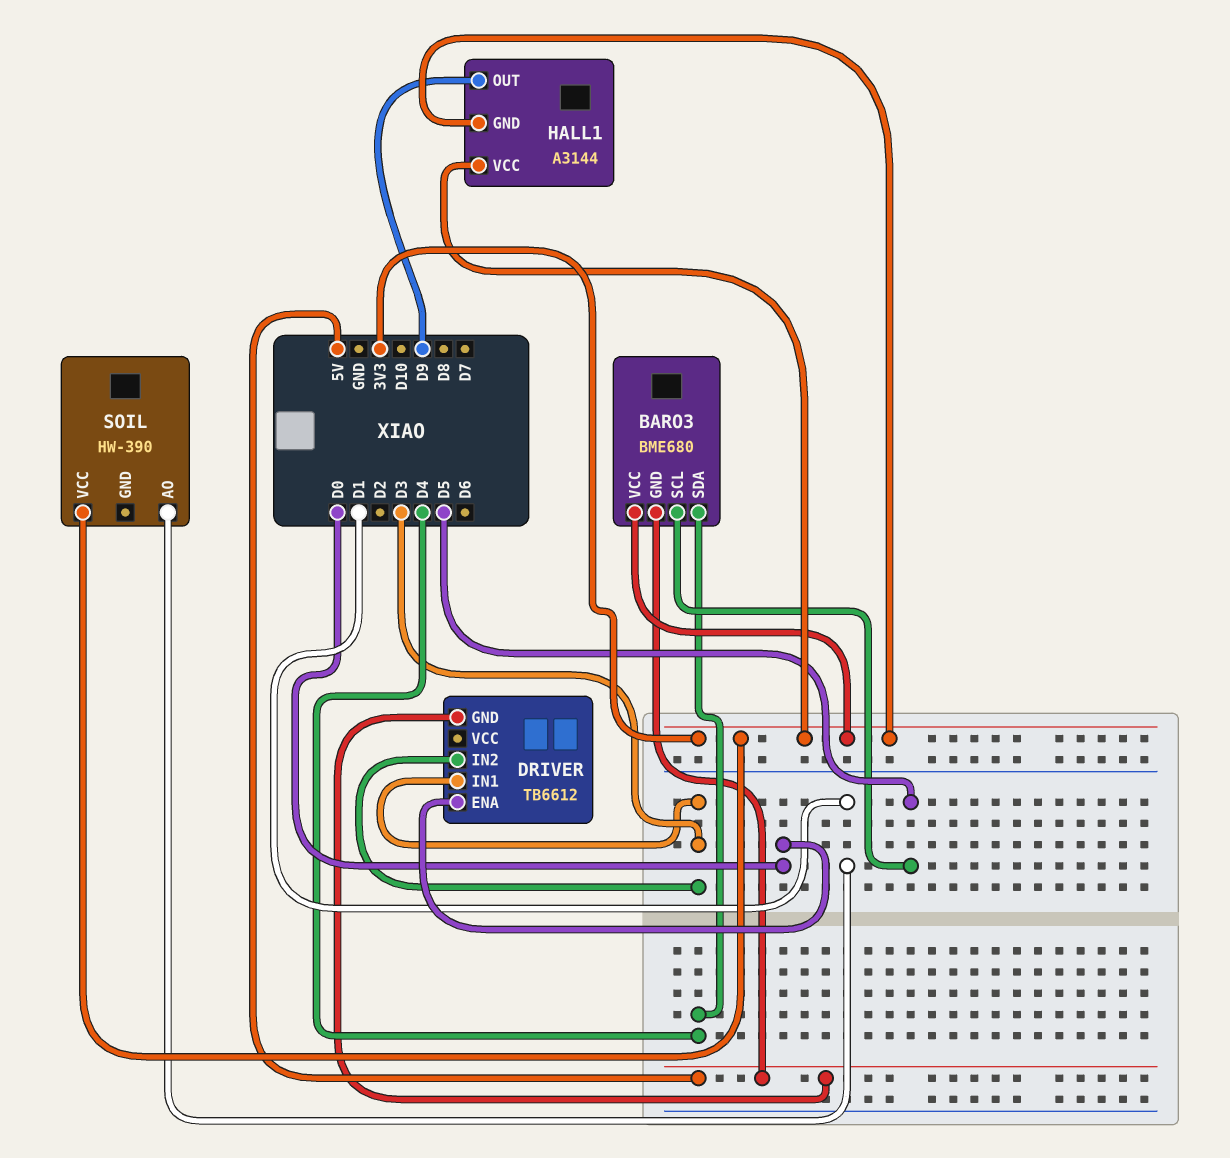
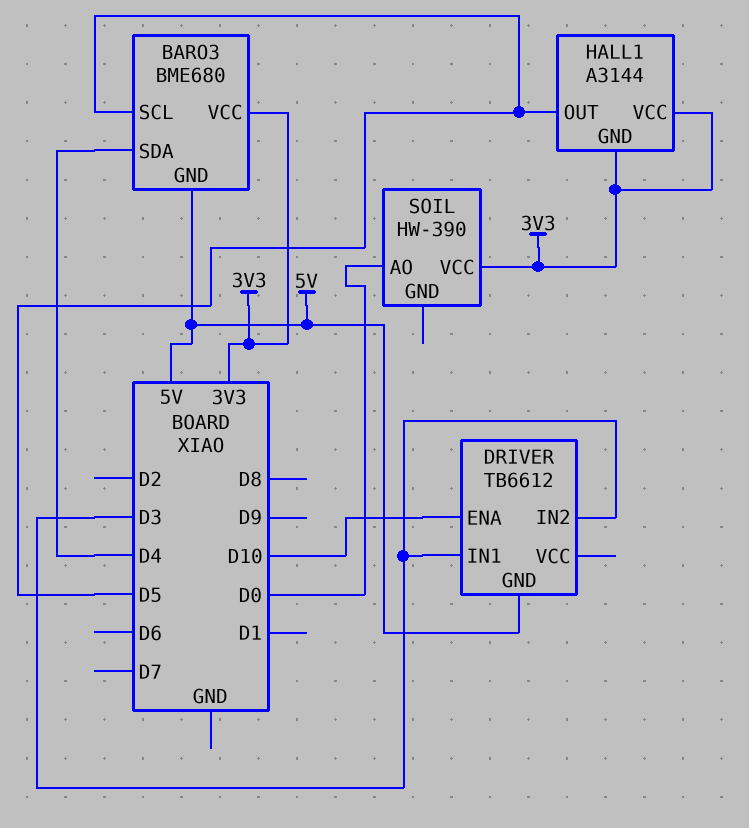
DRIVER pin ENA: D0 -> D10
HALL1 pin OUT: D9 -> D5
SOIL pin AO: D1 -> D0

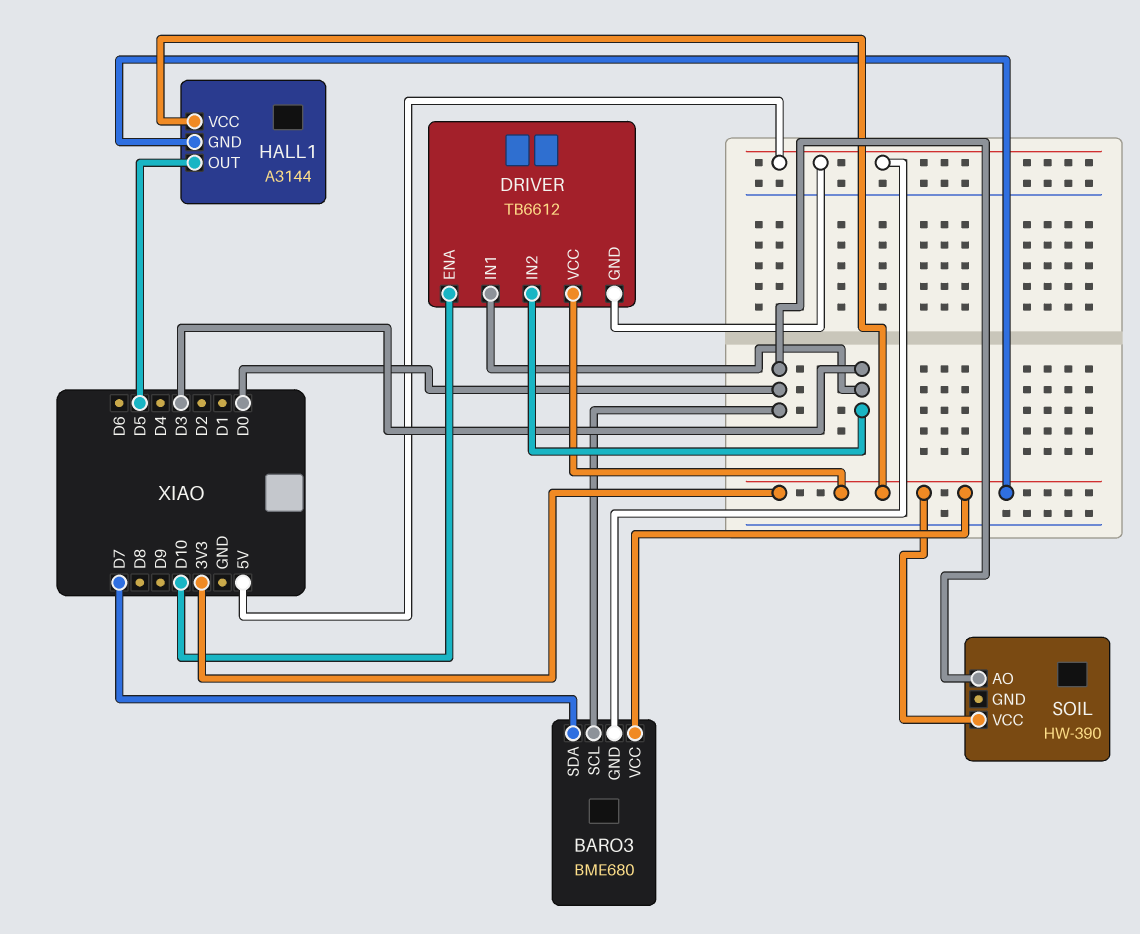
BARO3 pin SCL: D5 -> D0
BARO3 pin SDA: D4 -> D7
DRIVER pin VCC: none -> 3V3

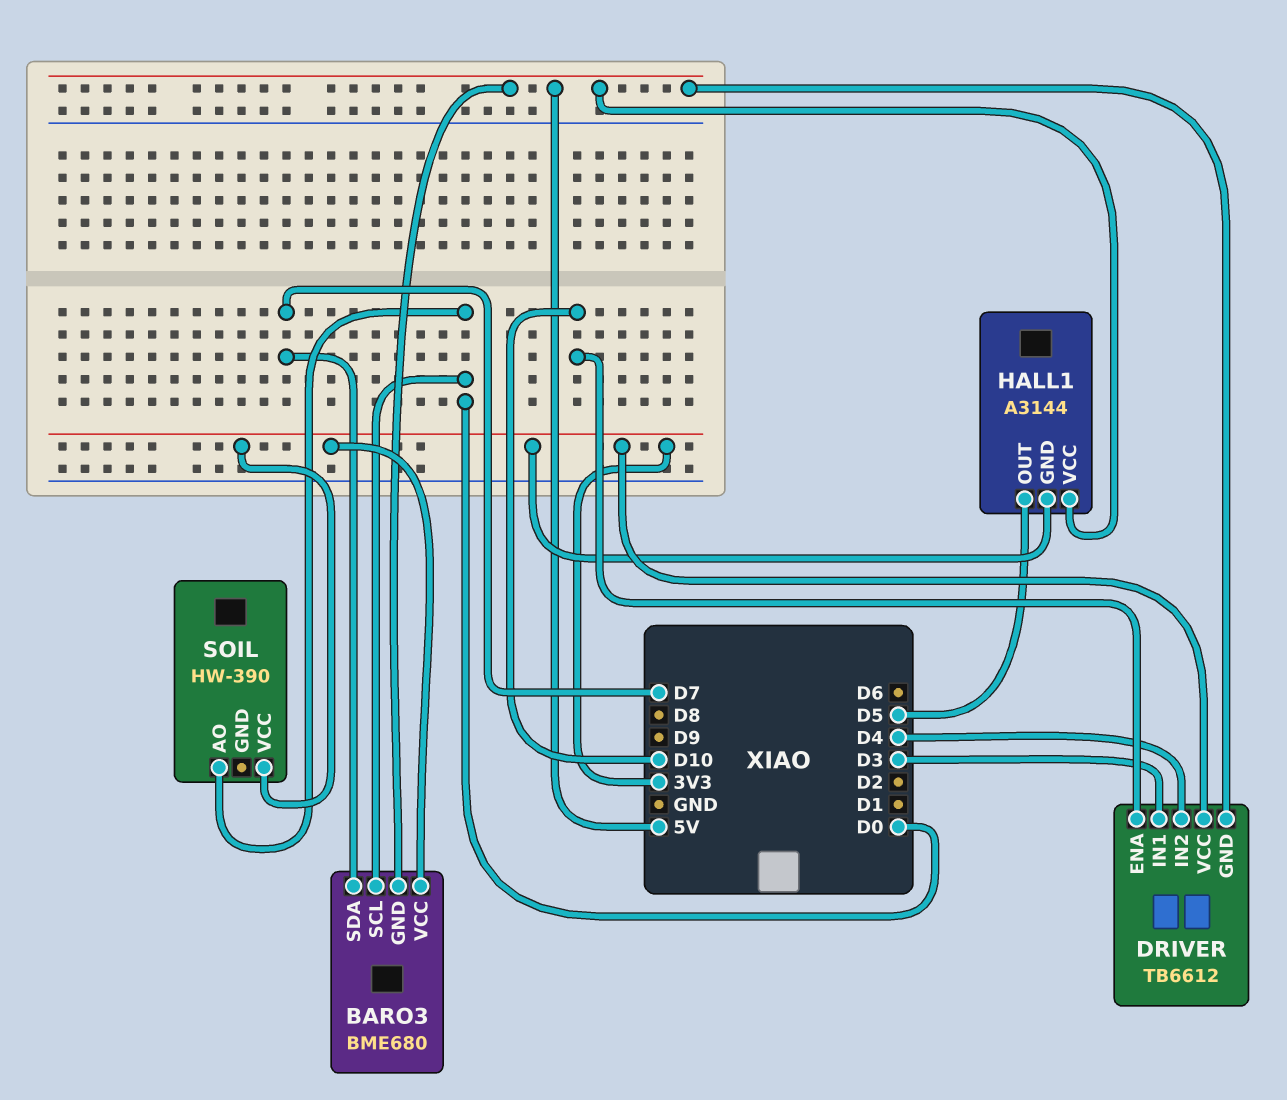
DRIVER pin IN2: D3 -> D4
HALL1 pin VCC: 3V3 -> 5V

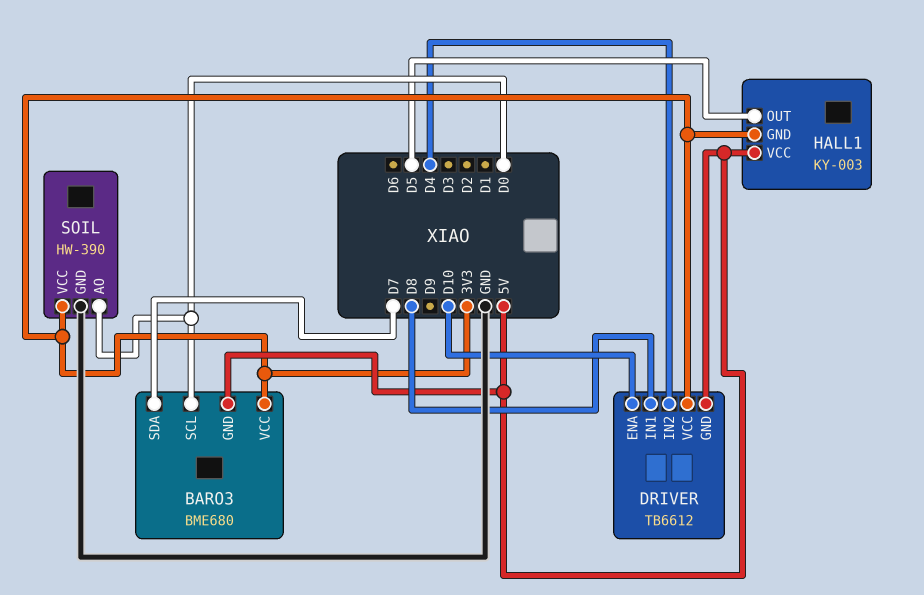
DRIVER pin IN1: D3 -> D8
HALL1: A3144 -> KY-003
SOIL pin GND: none -> GND

